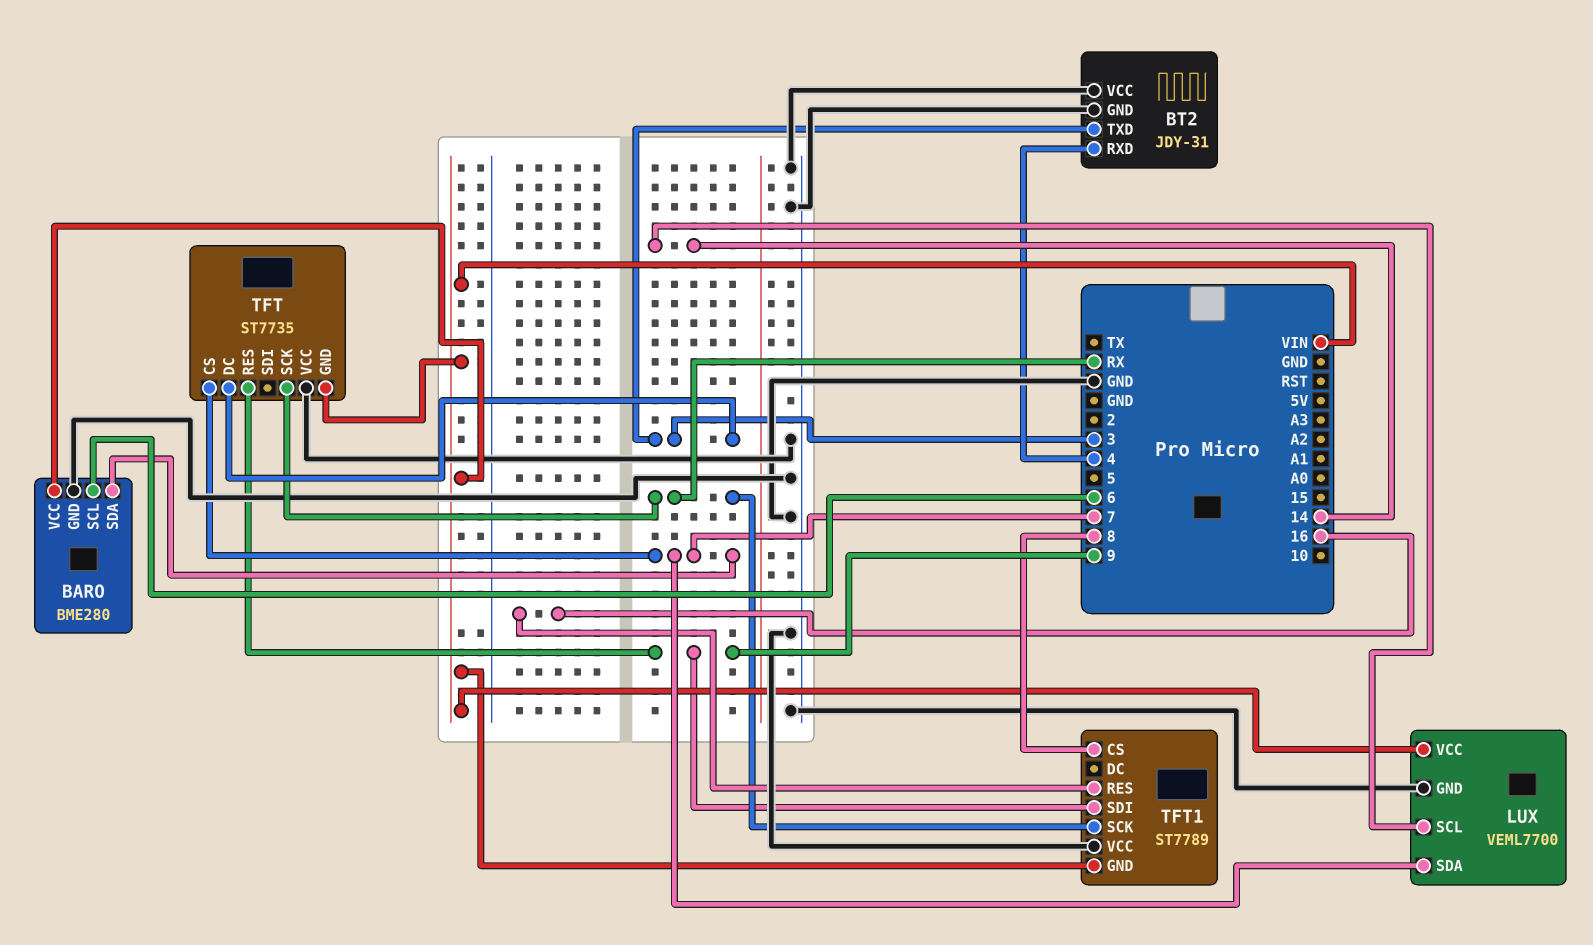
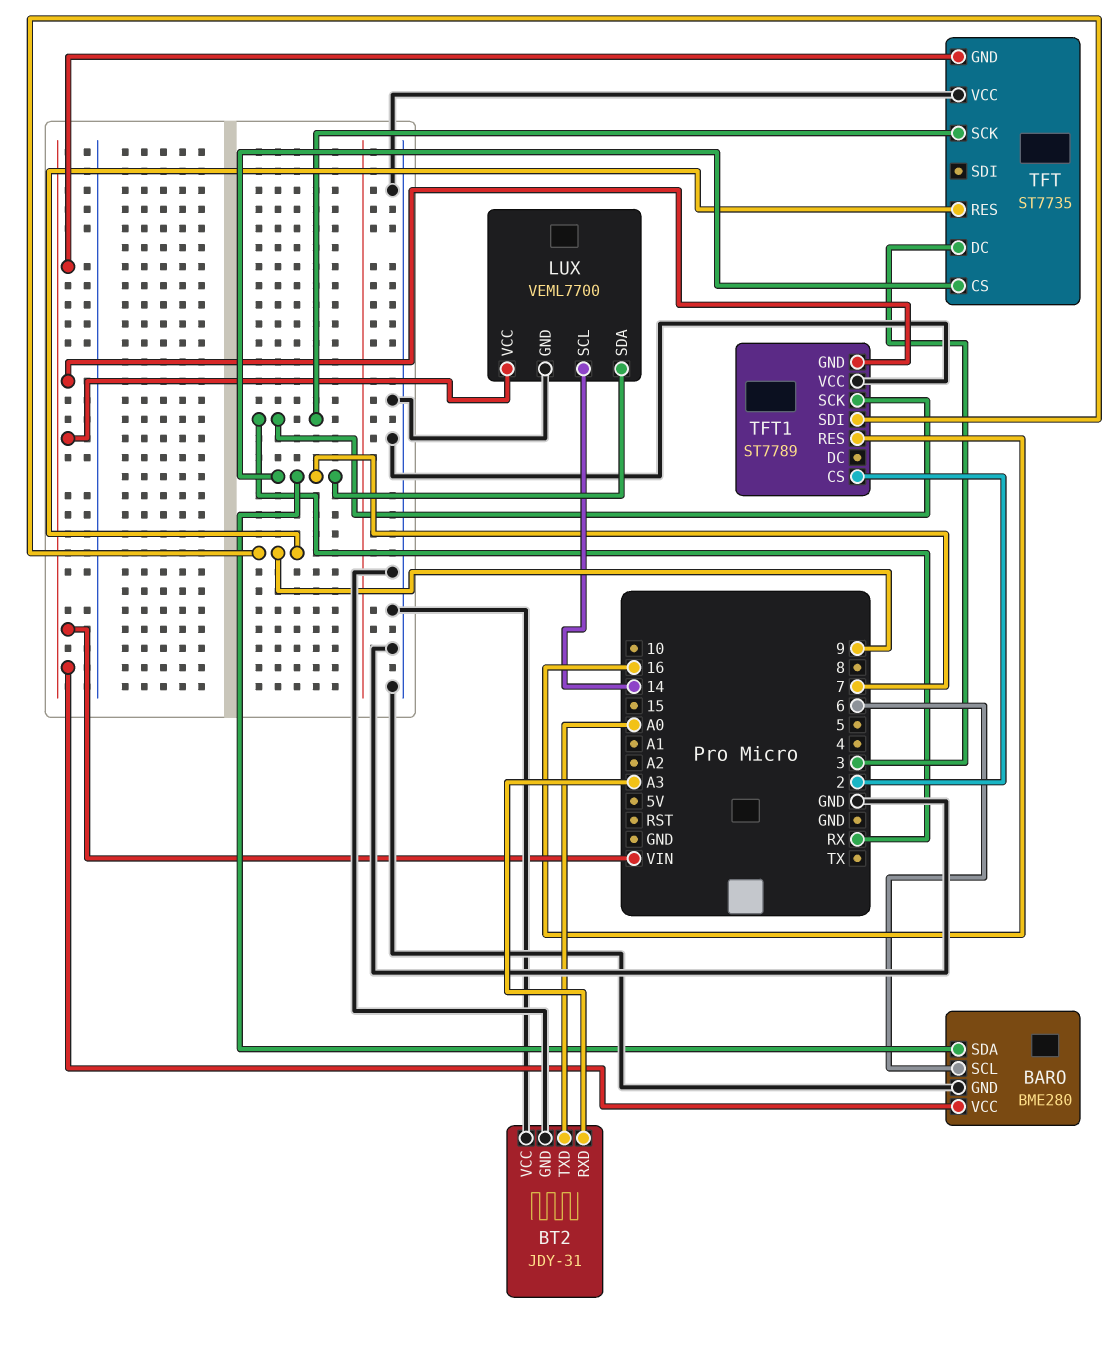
BT2 pin RXD: 4 -> A3
BT2 pin TXD: 3 -> A0
TFT1 pin CS: 8 -> 2

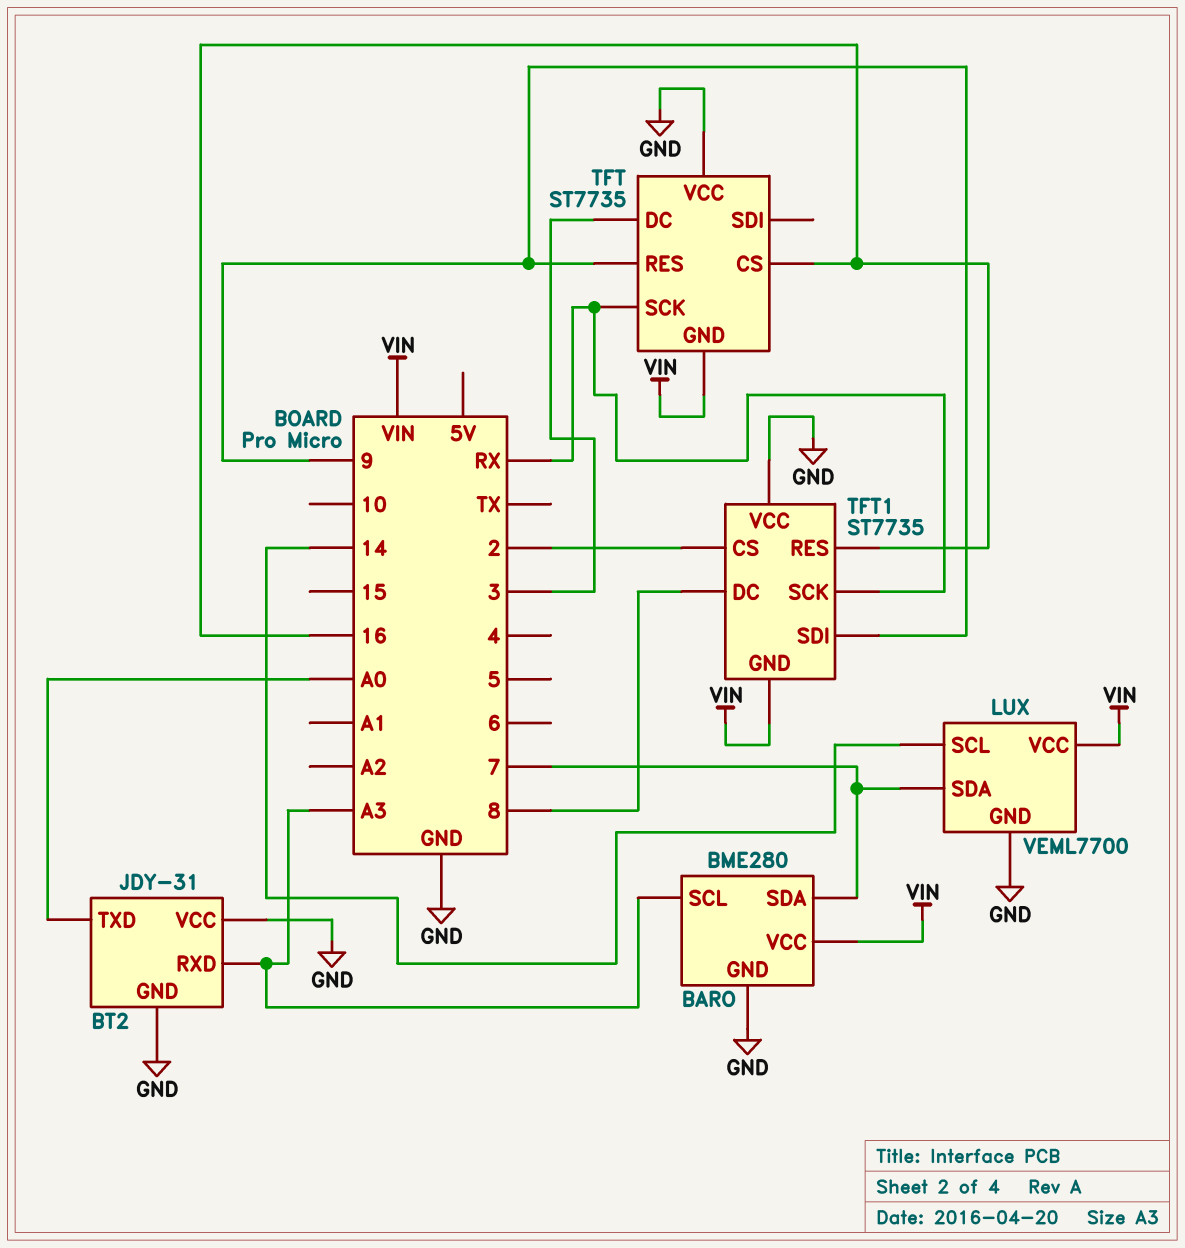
BARO pin SCL: 6 -> A3
TFT pin CS: 7 -> 16
TFT1: ST7789 -> ST7735
TFT1 pin DC: none -> 8

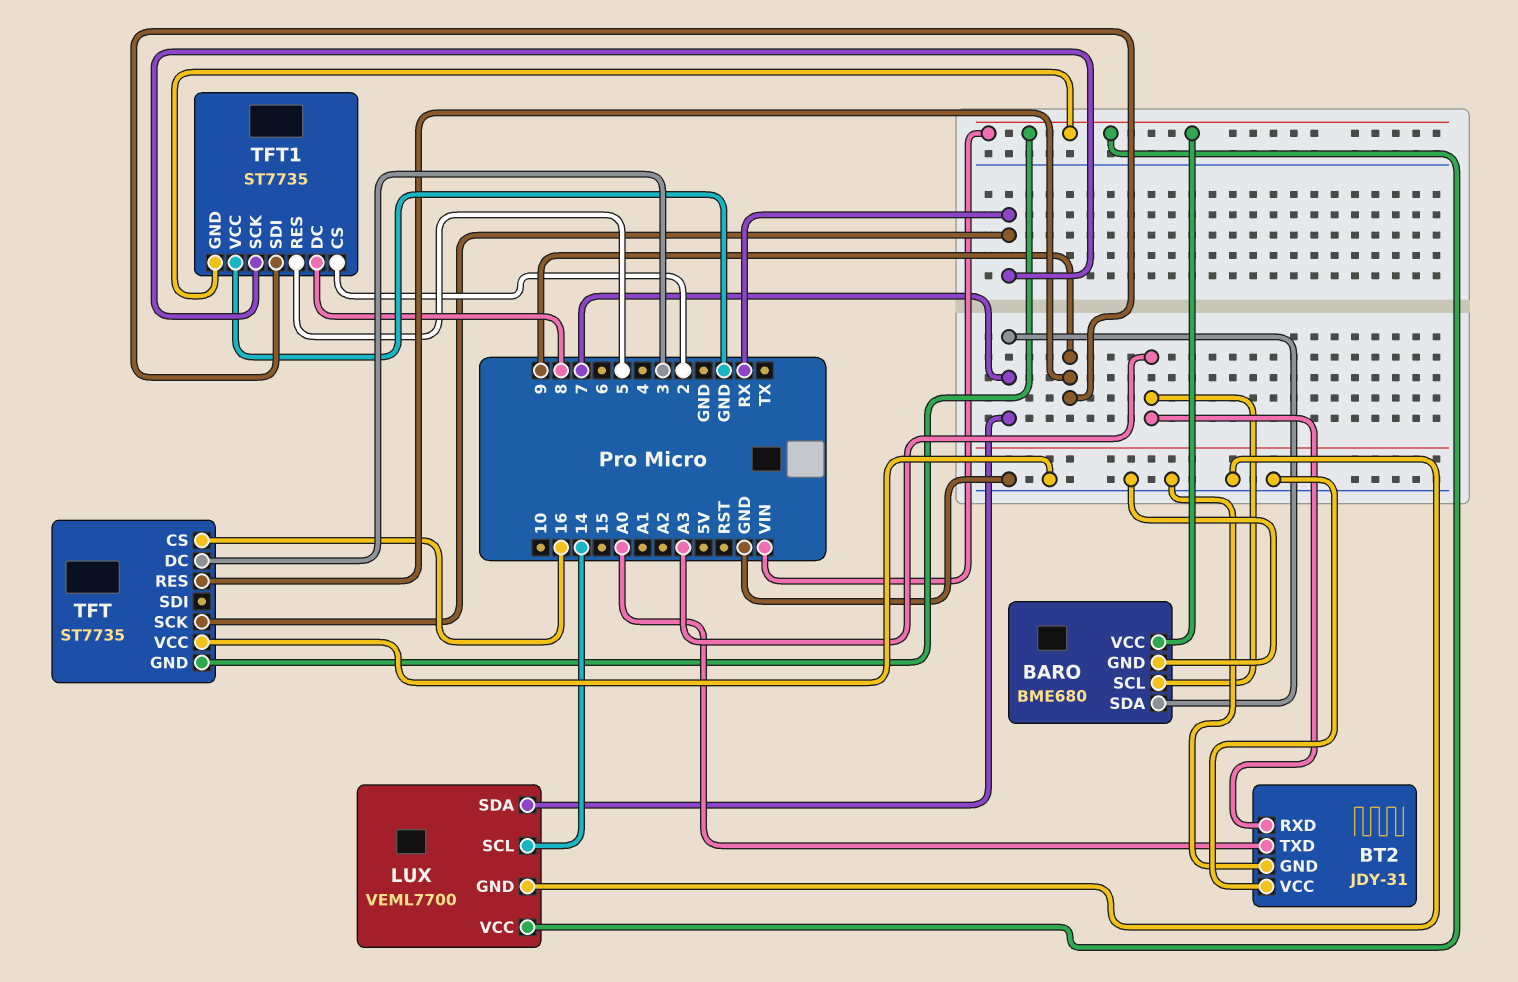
BARO: BME280 -> BME680
TFT1 pin RES: 16 -> 5

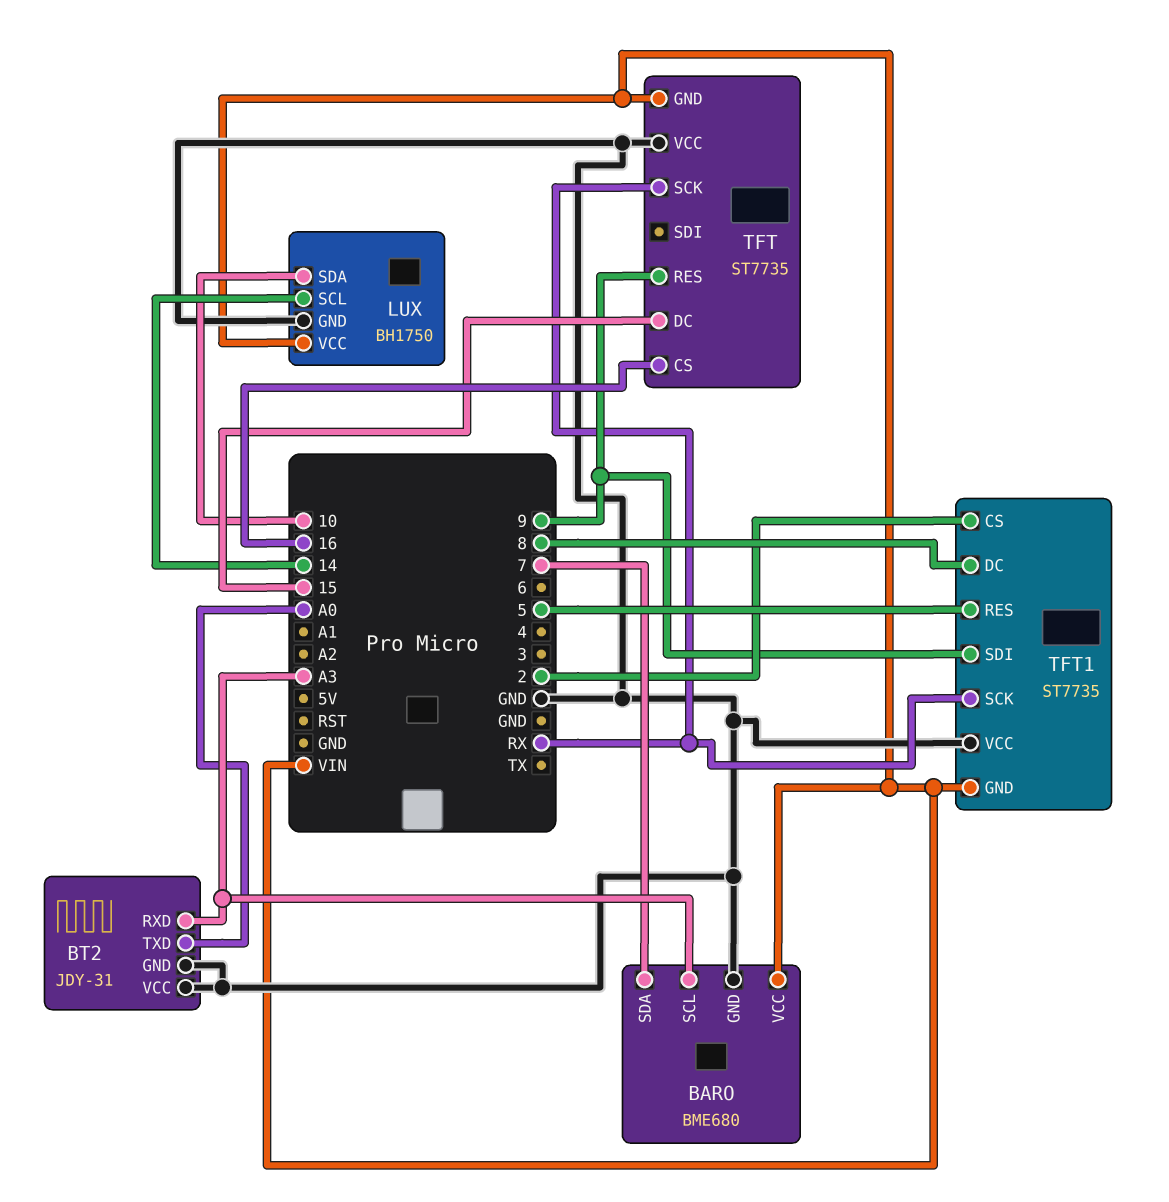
LUX: VEML7700 -> BH1750
LUX pin SDA: 7 -> 10
TFT pin DC: 3 -> 15

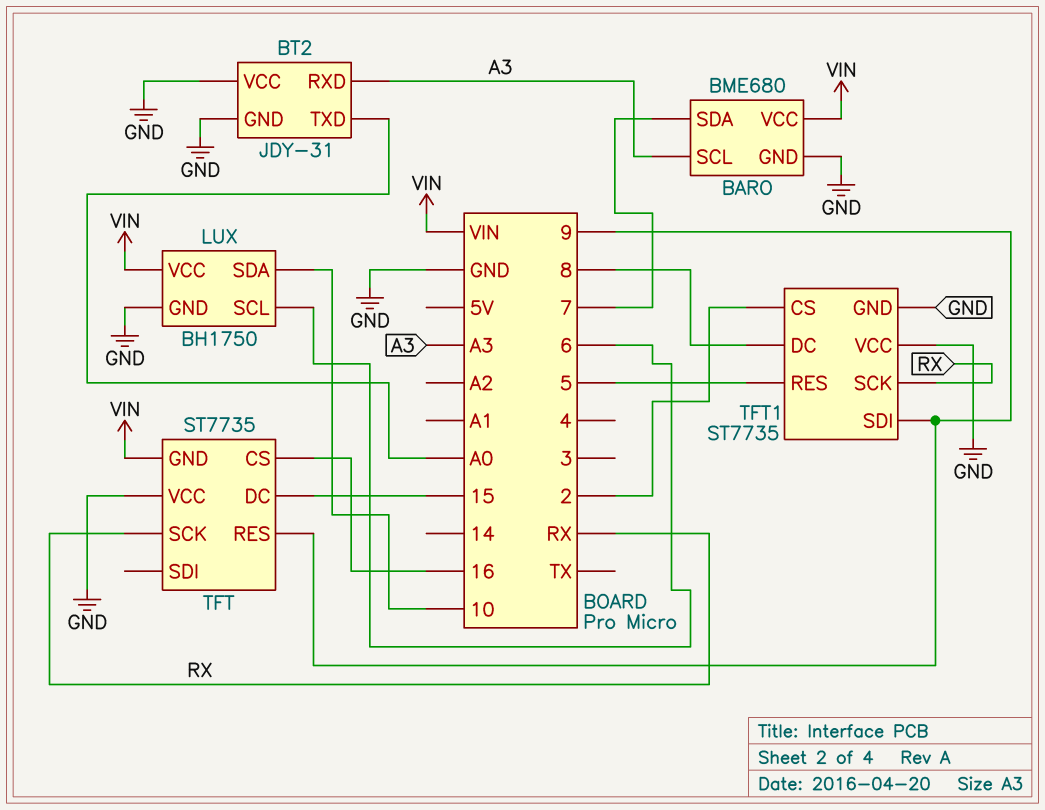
LUX pin SCL: 14 -> 6
TFT1 pin GND: VIN -> GND

